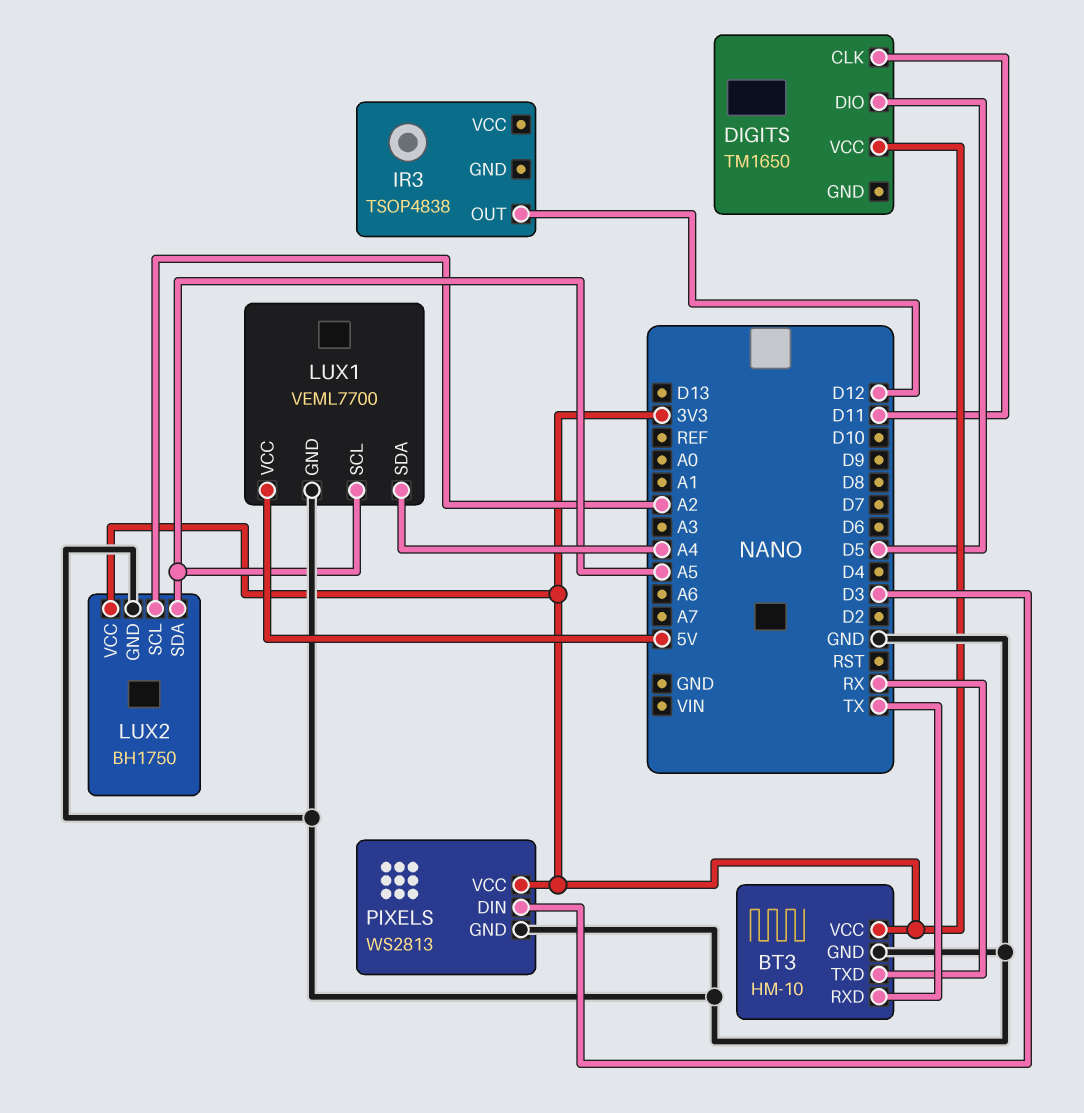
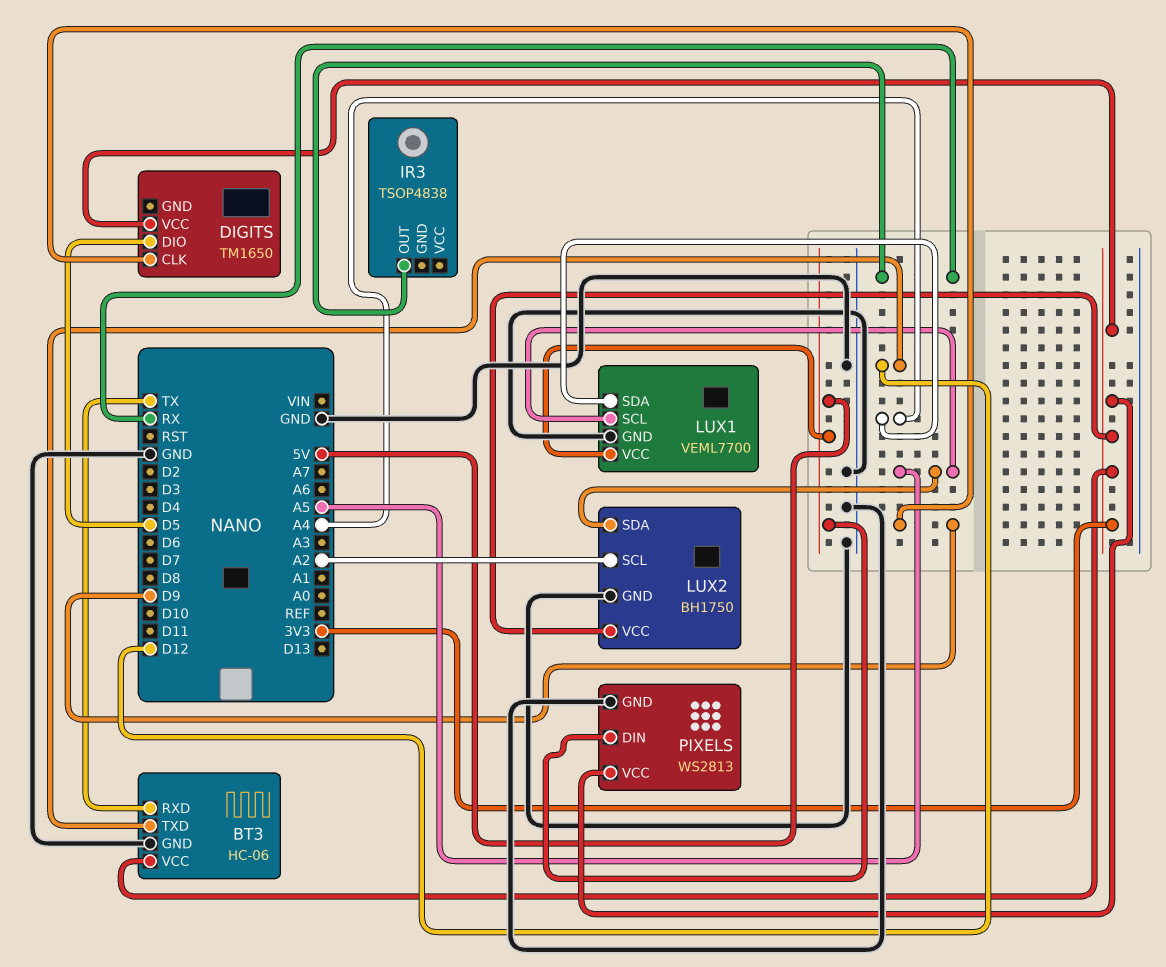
BT3: HM-10 -> HC-06
BT3 pin TXD: RX -> D12
DIGITS pin CLK: D11 -> D9
IR3 pin OUT: D12 -> RX
PIXELS pin DIN: D3 -> 5V

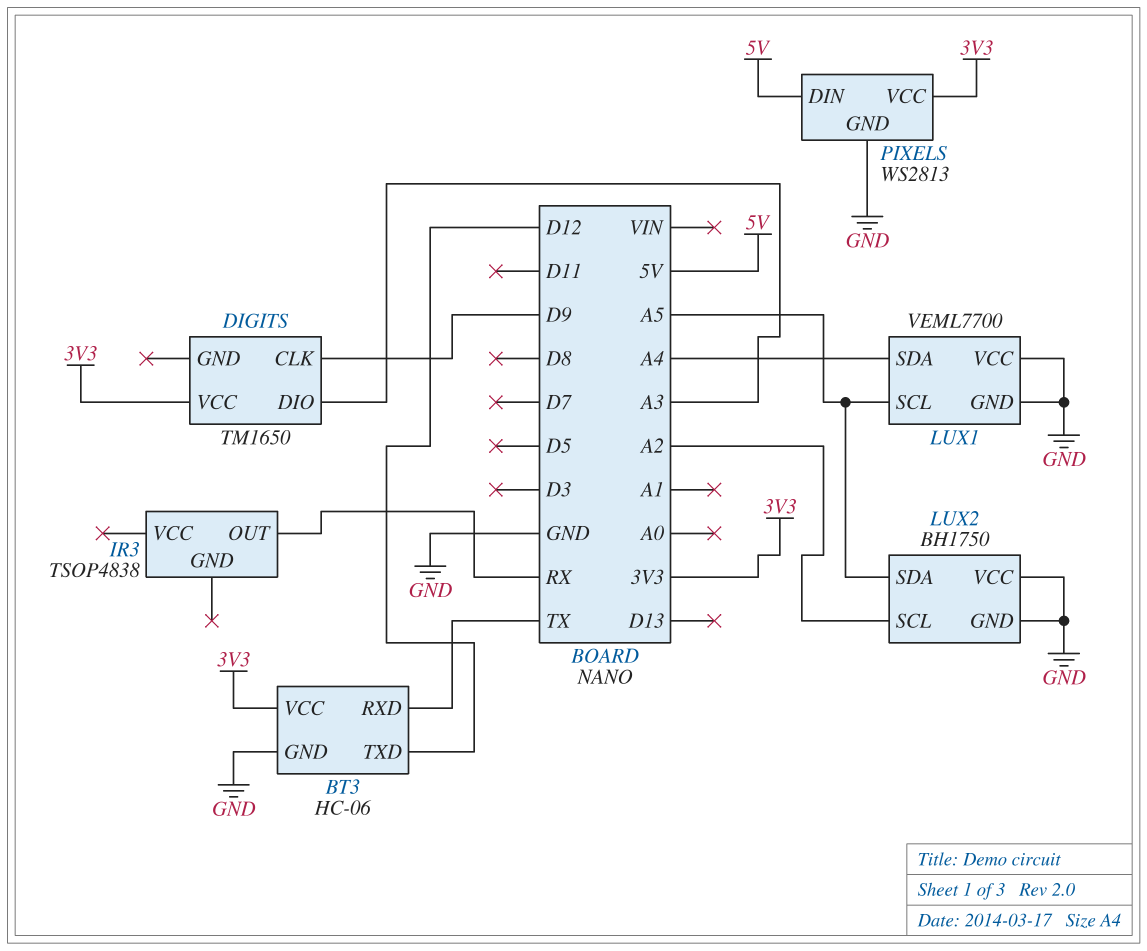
DIGITS pin DIO: D5 -> A3
LUX1 pin VCC: 5V -> GND
LUX2 pin VCC: 3V3 -> GND

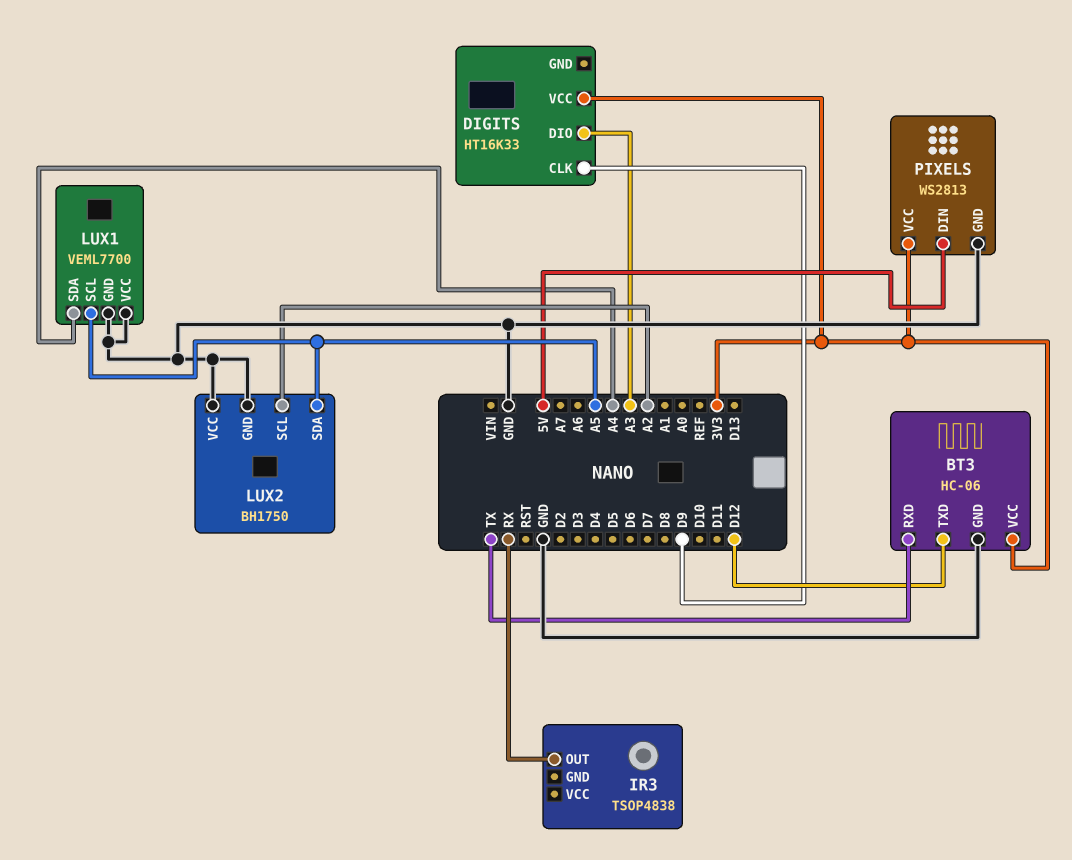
DIGITS: TM1650 -> HT16K33

